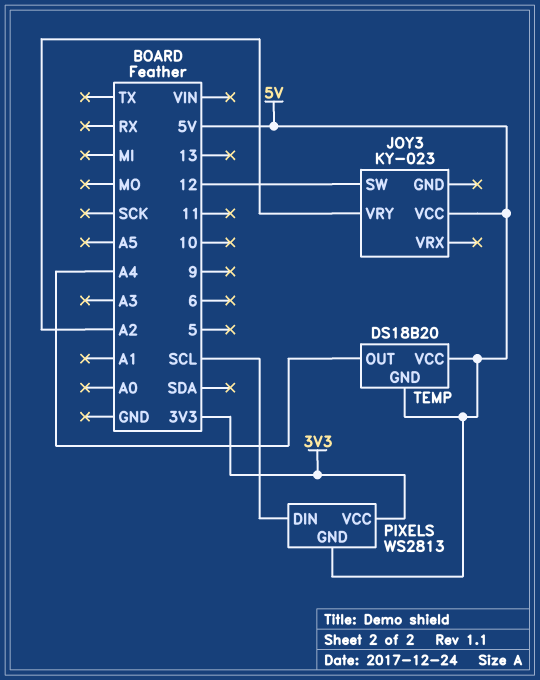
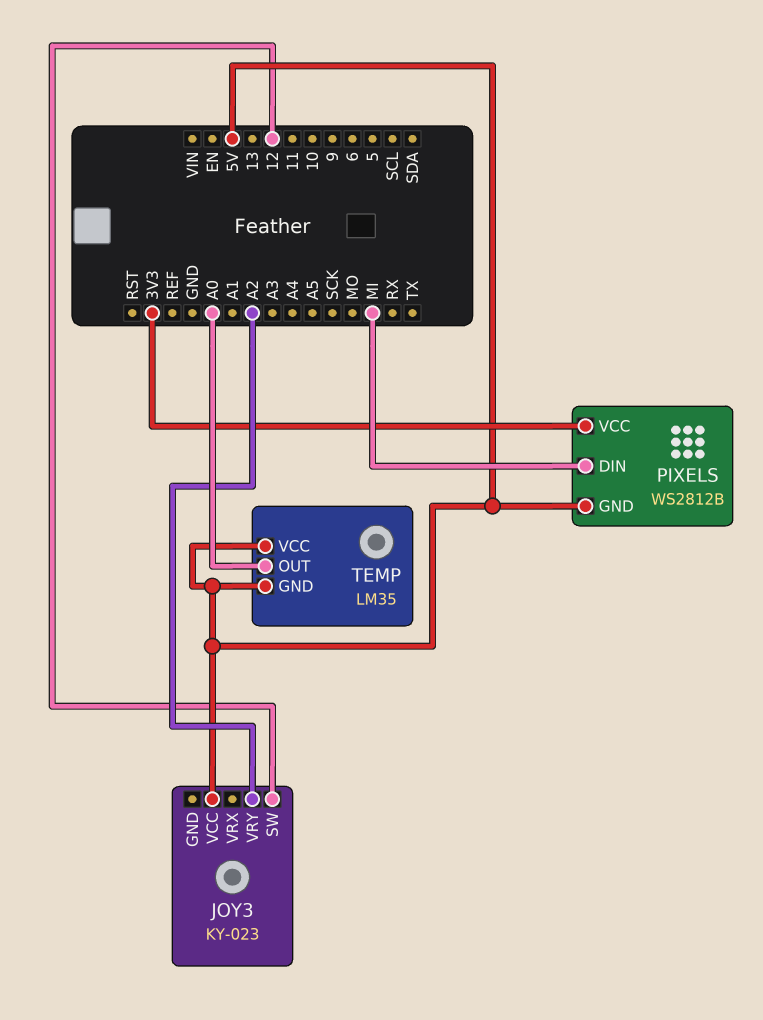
PIXELS: WS2813 -> WS2812B
PIXELS pin DIN: SCL -> MI
TEMP: DS18B20 -> LM35
TEMP pin OUT: A4 -> A0

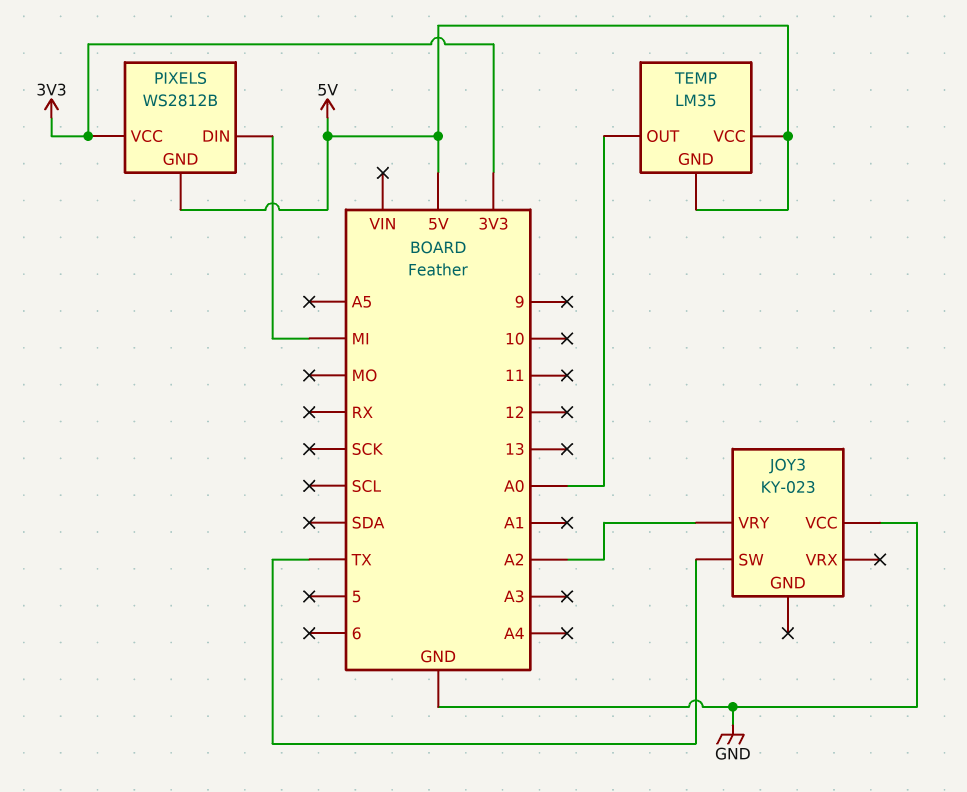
JOY3 pin SW: 12 -> TX
JOY3 pin VCC: 5V -> GND

